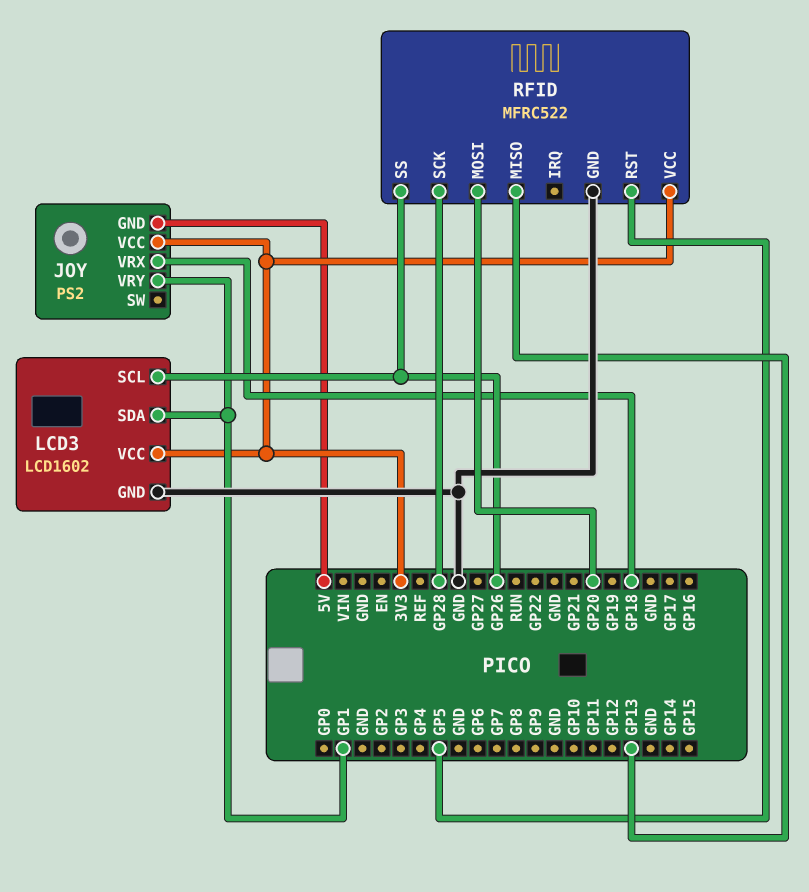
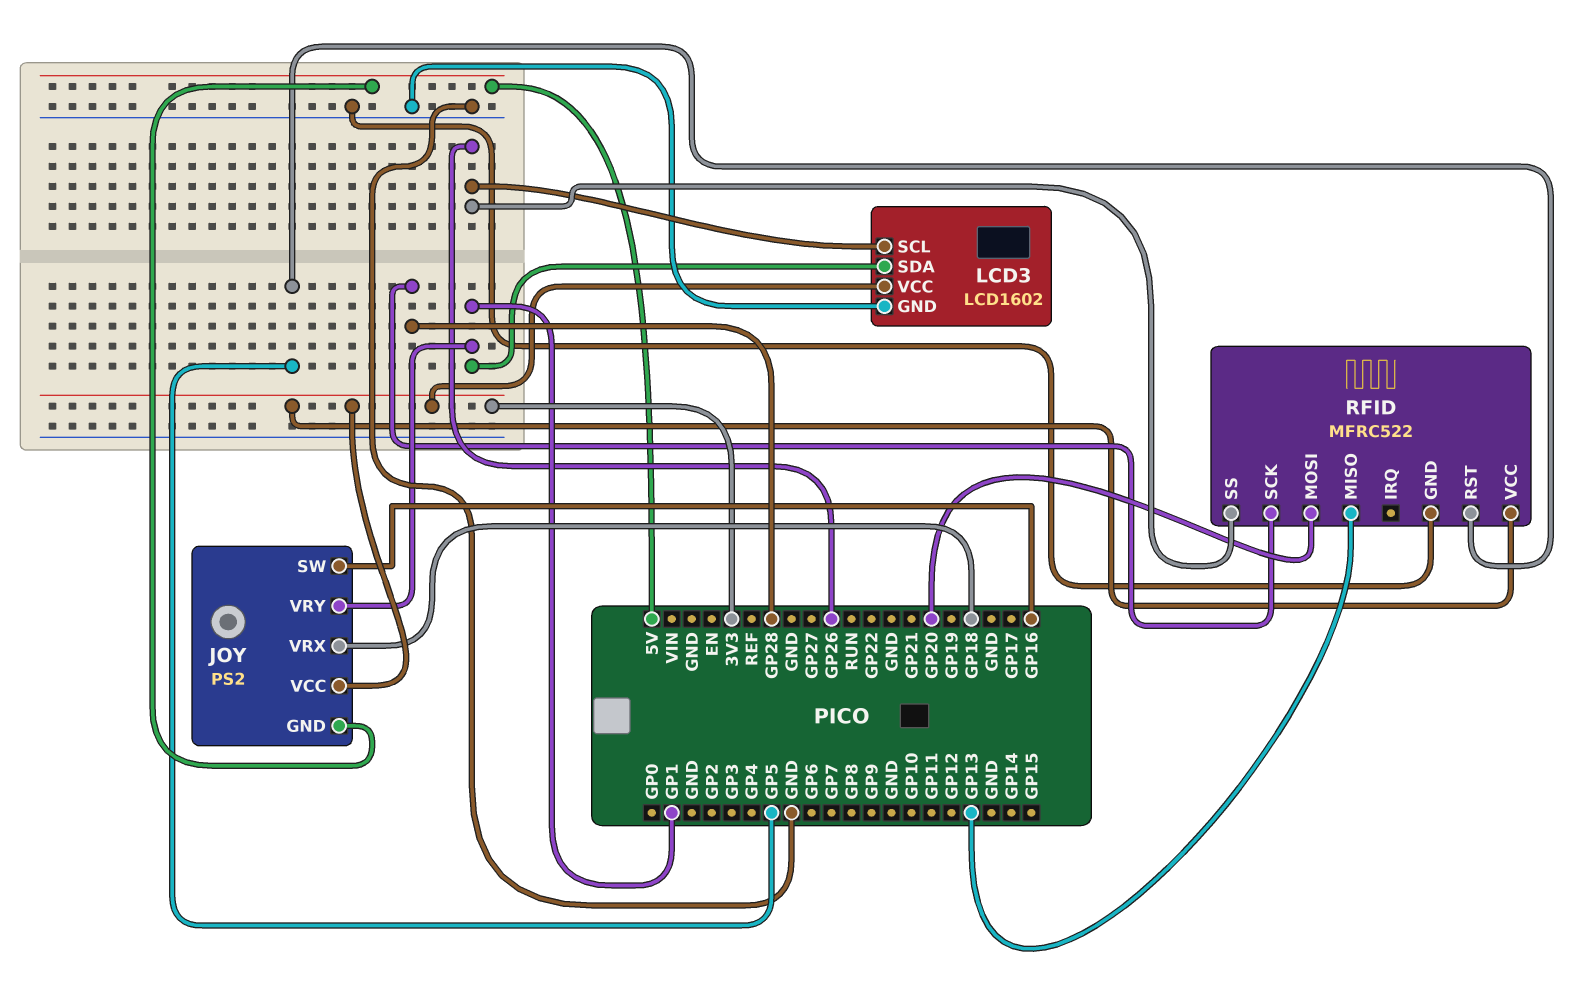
JOY pin SW: none -> GP16

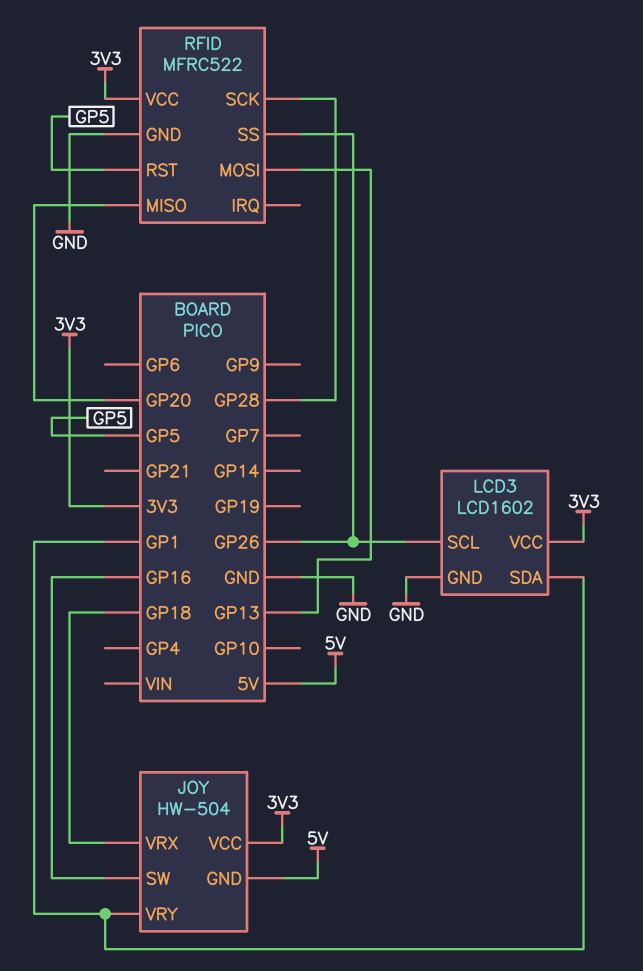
JOY: PS2 -> HW-504
RFID pin MISO: GP13 -> GP20
RFID pin MOSI: GP20 -> GP13

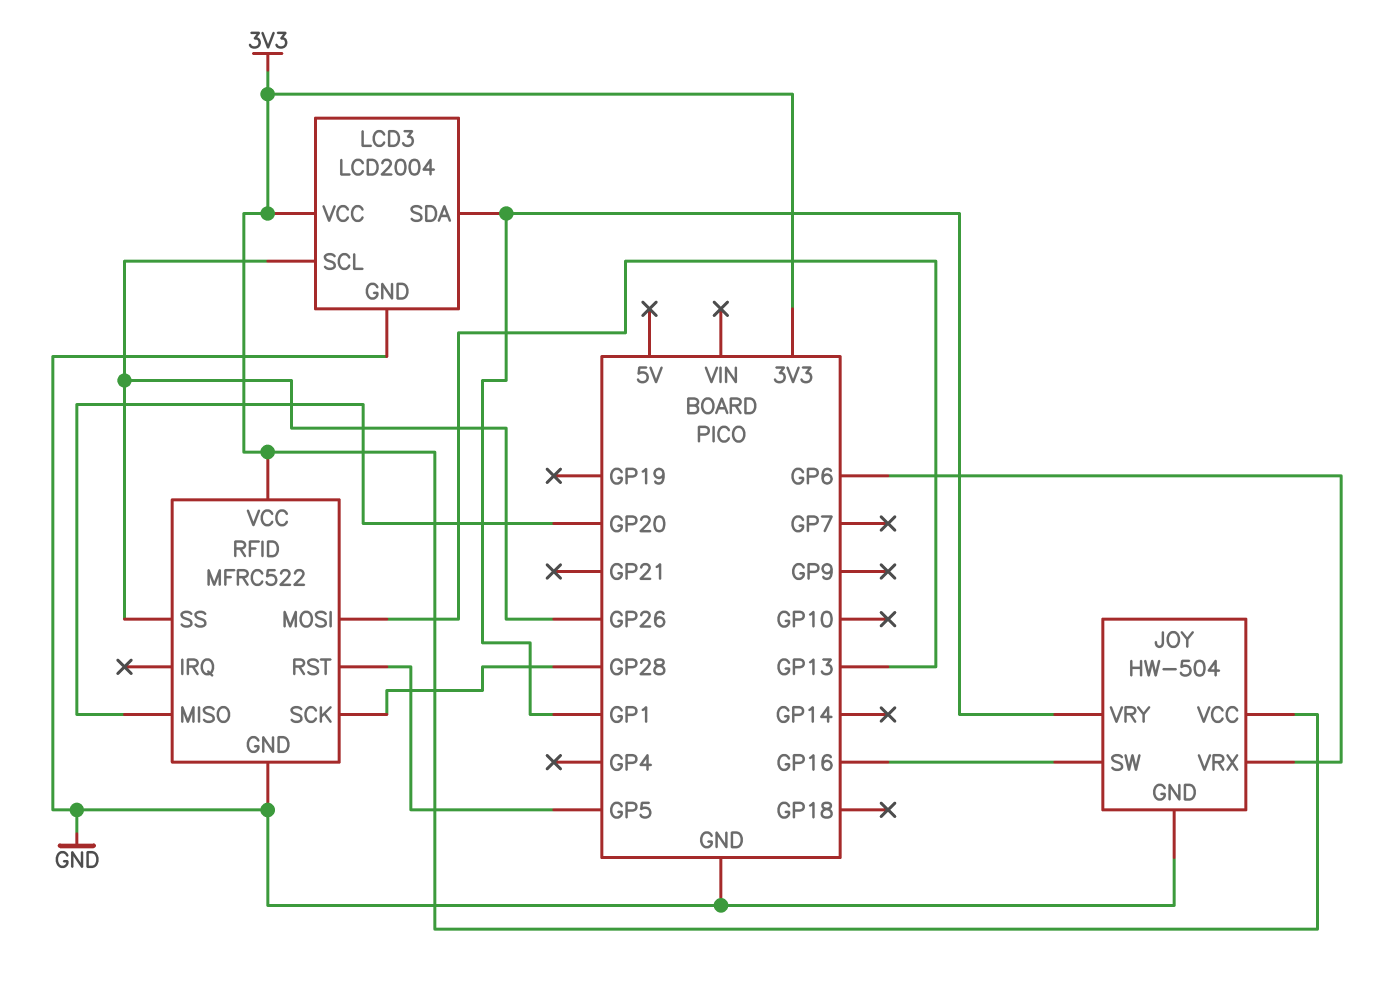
JOY pin GND: 5V -> GND
JOY pin VRX: GP18 -> GP6
LCD3: LCD1602 -> LCD2004

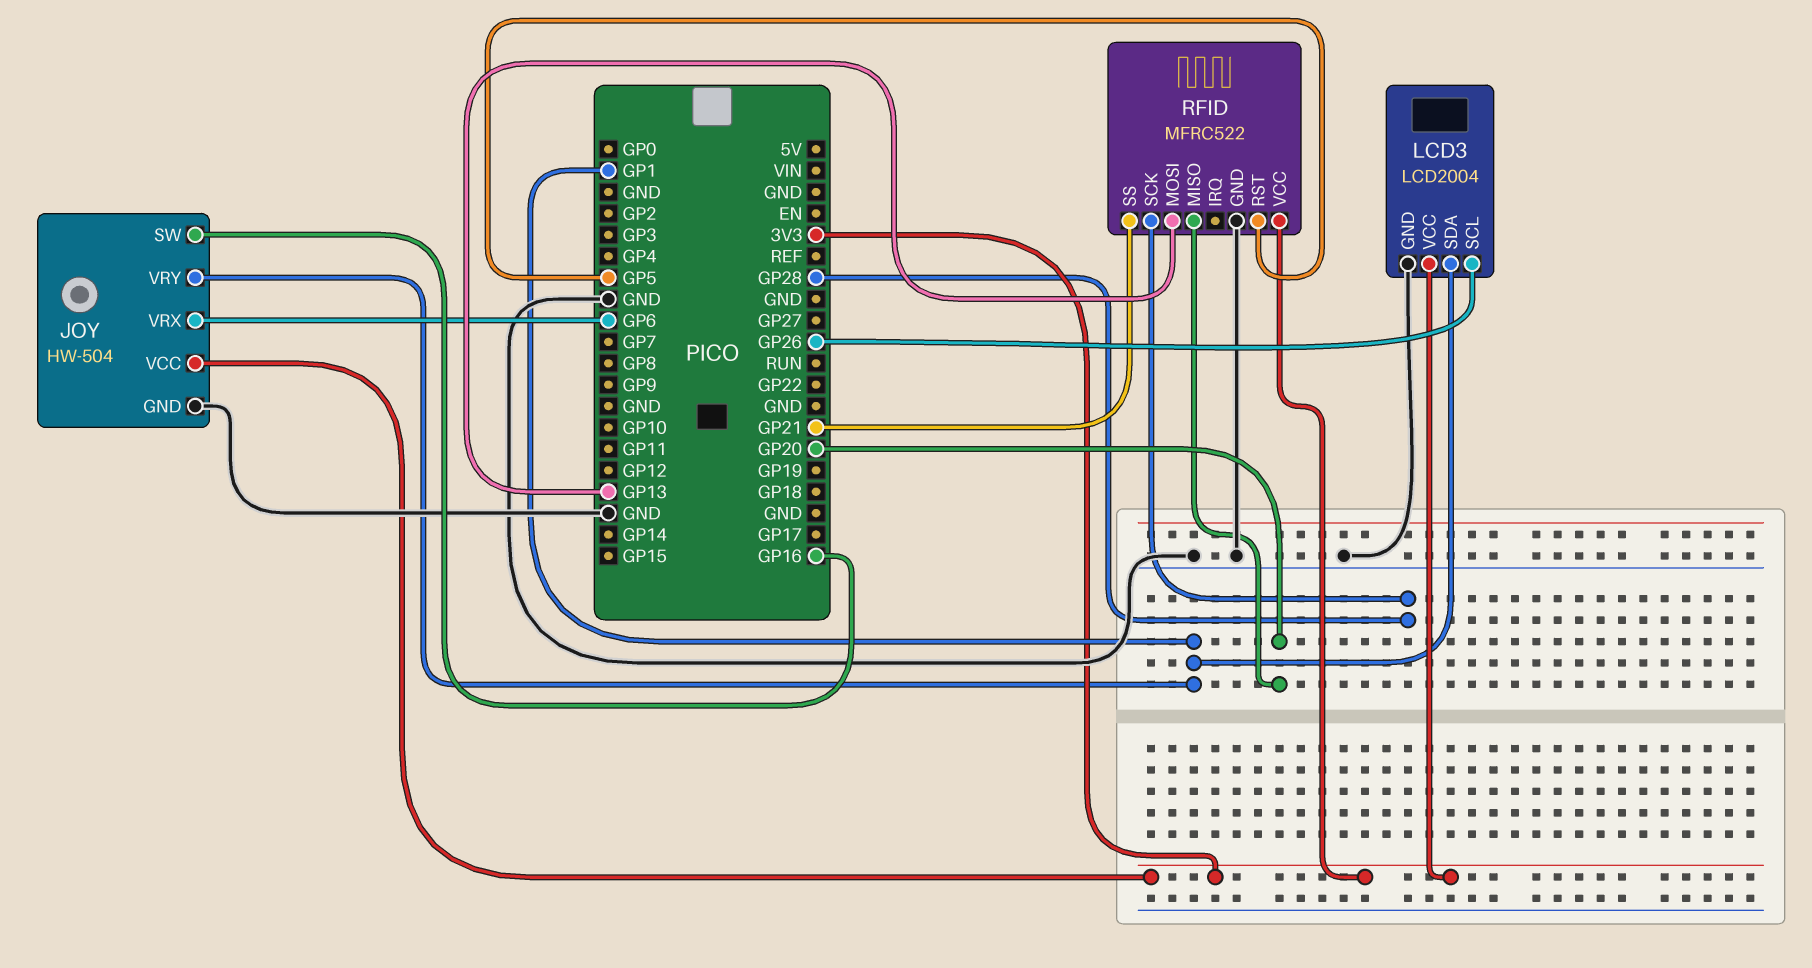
RFID pin SS: GP26 -> GP21

